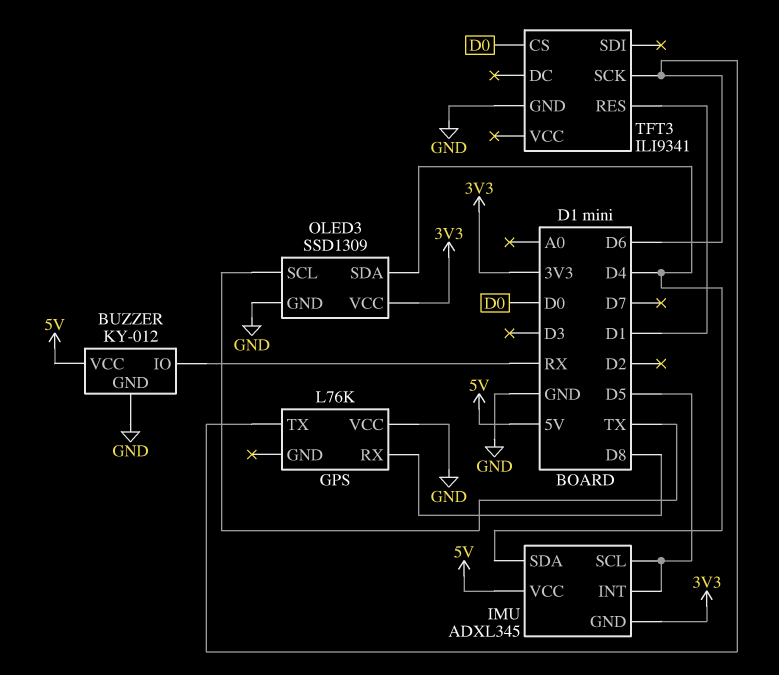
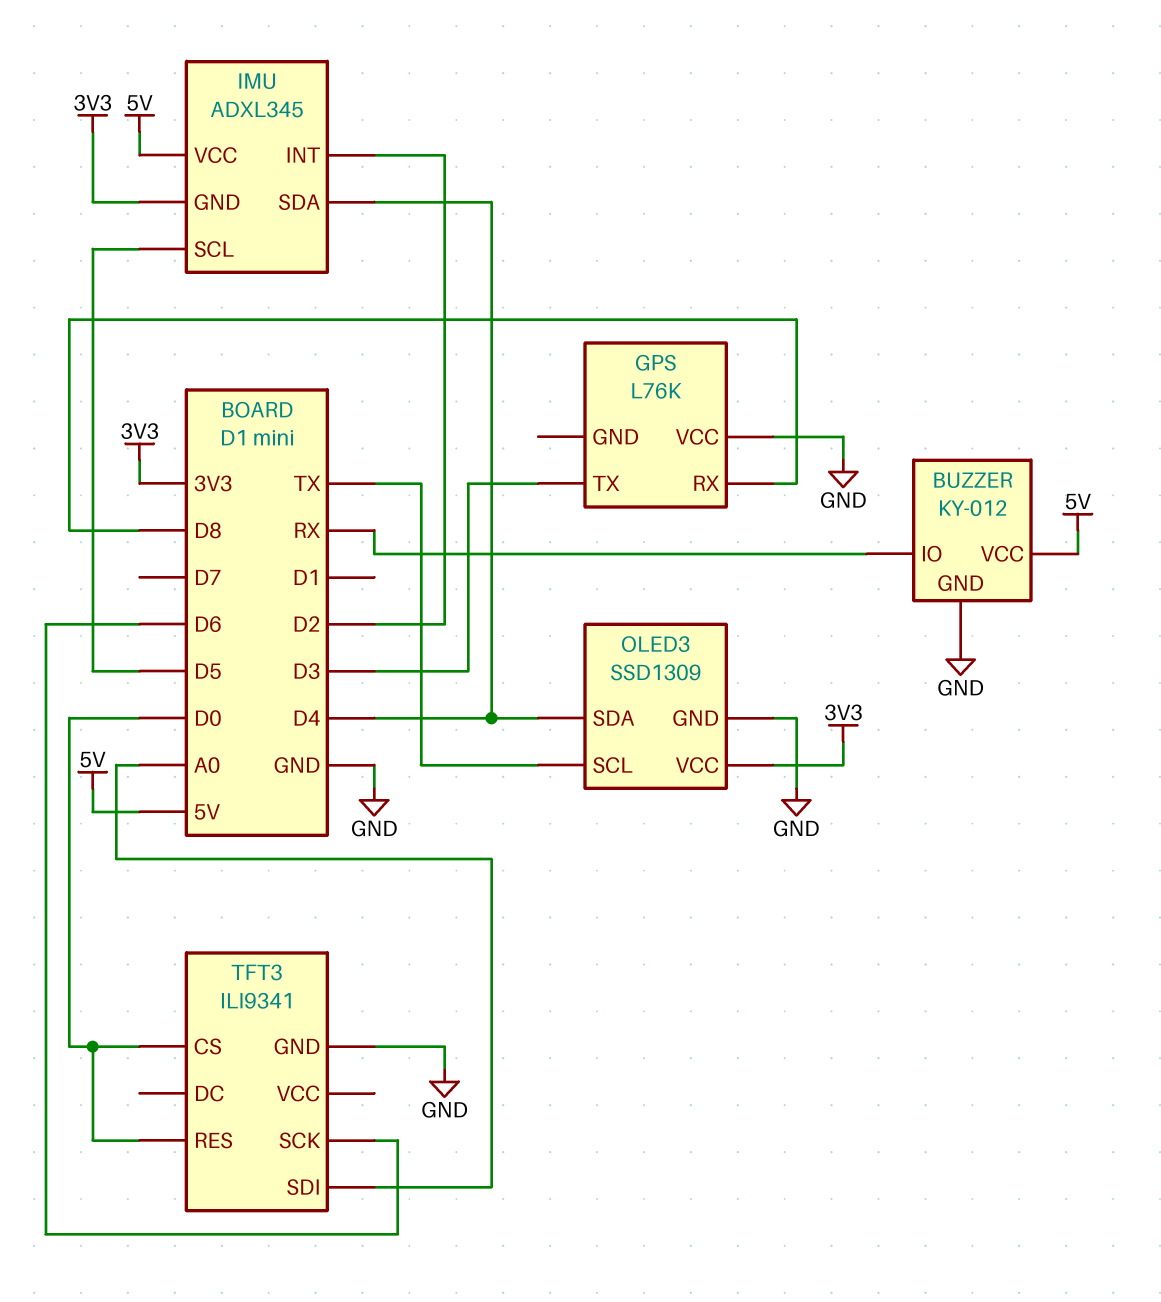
GPS pin TX: D6 -> D3
IMU pin INT: D5 -> D2
TFT3 pin RES: D1 -> D0
TFT3 pin SDI: none -> A0

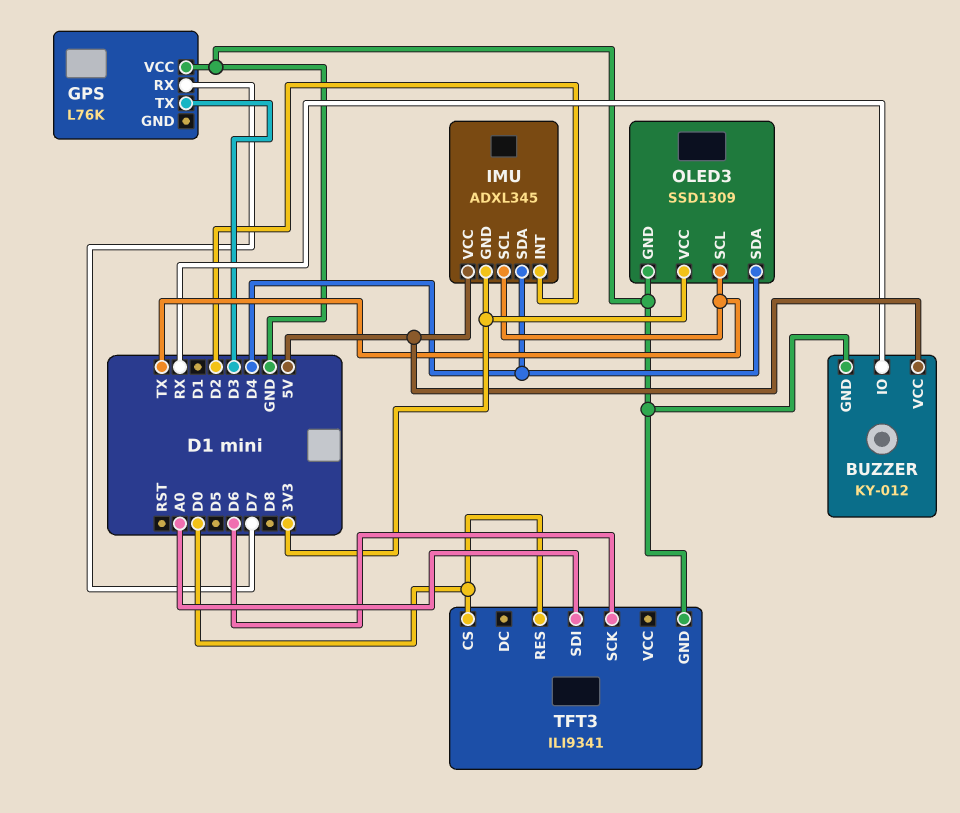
GPS pin RX: D8 -> D7
IMU pin SCL: D5 -> TX

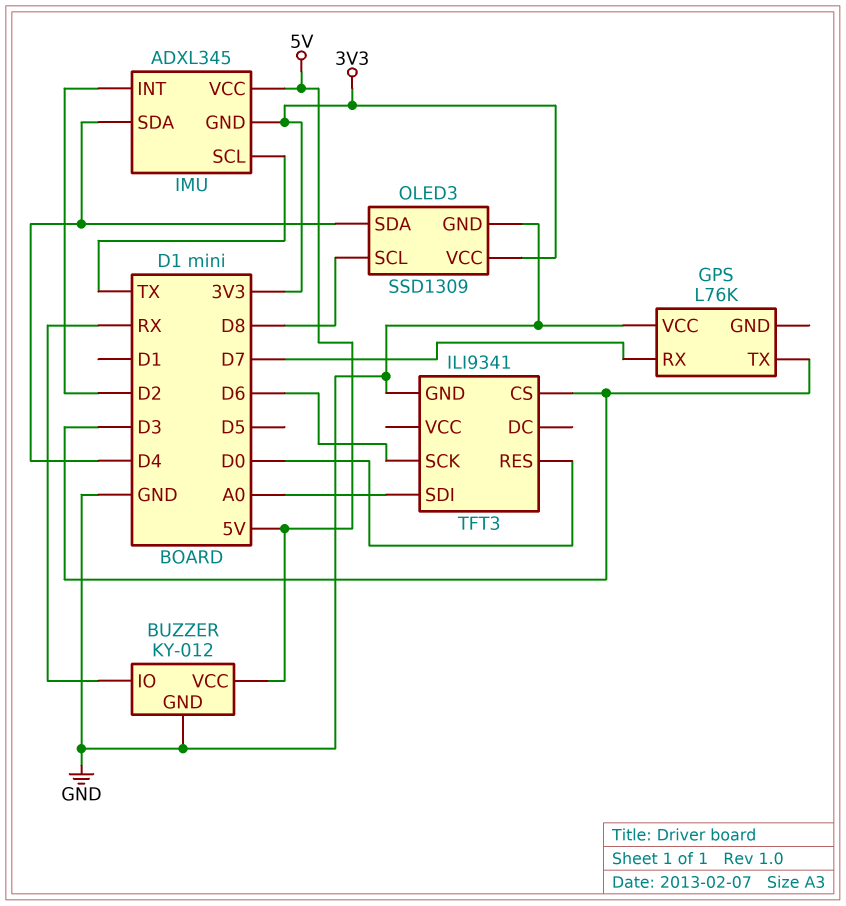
OLED3 pin SCL: TX -> D8
TFT3 pin CS: D0 -> D3

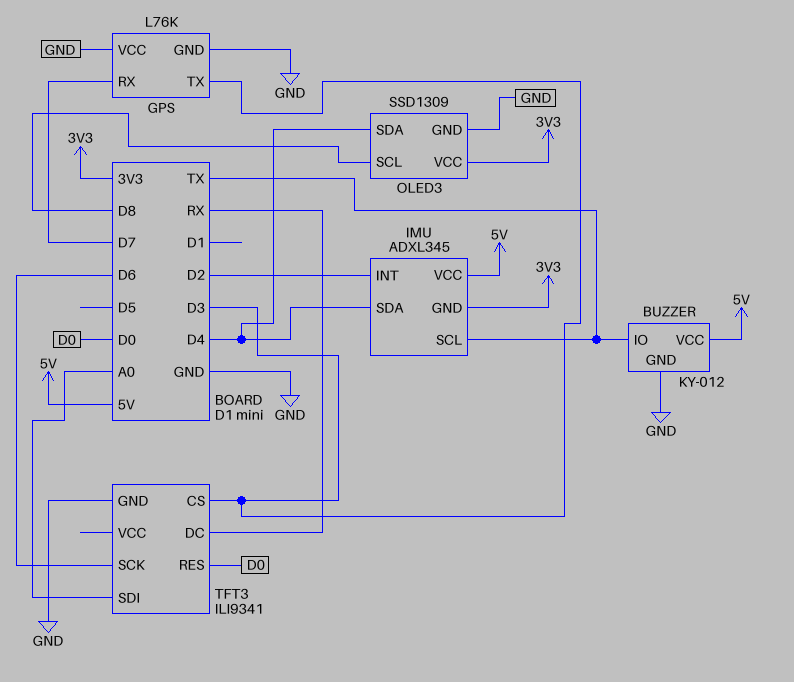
BUZZER pin IO: RX -> TX
GPS pin GND: none -> GND
TFT3 pin DC: none -> RX

